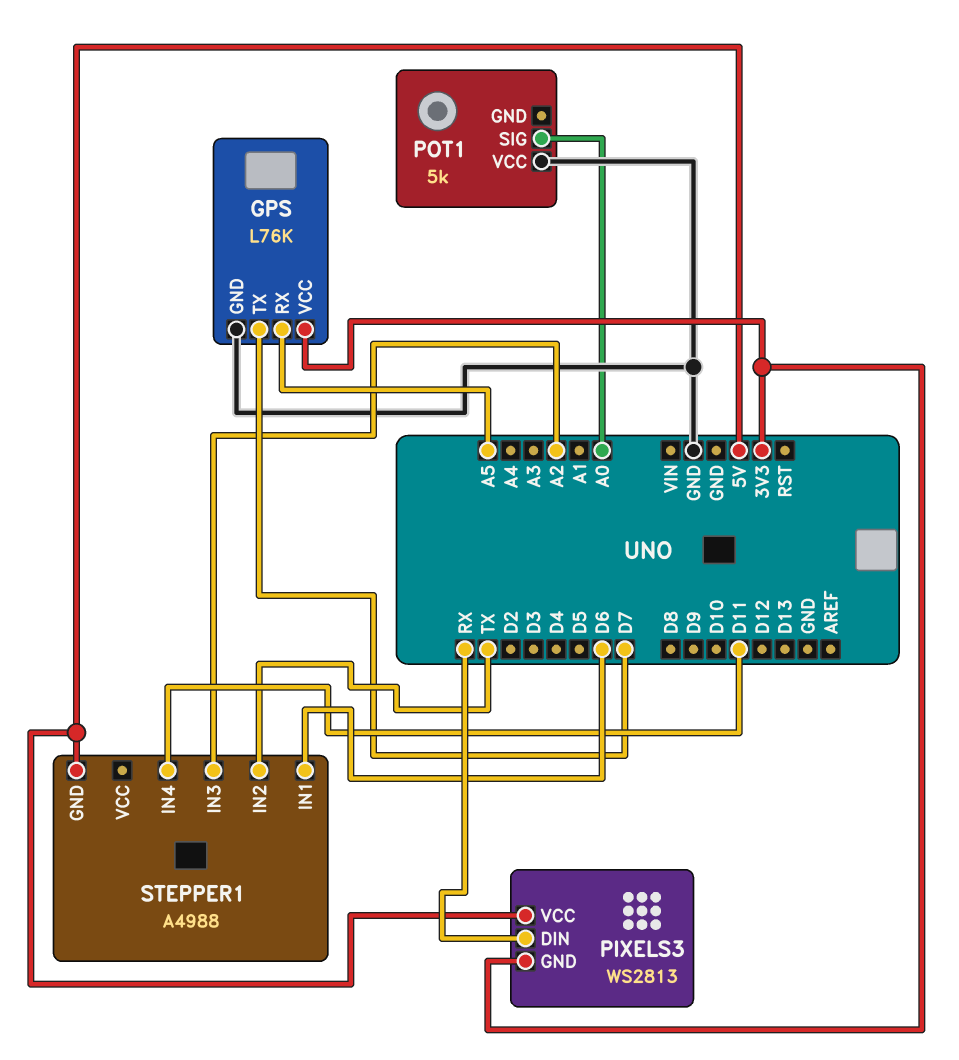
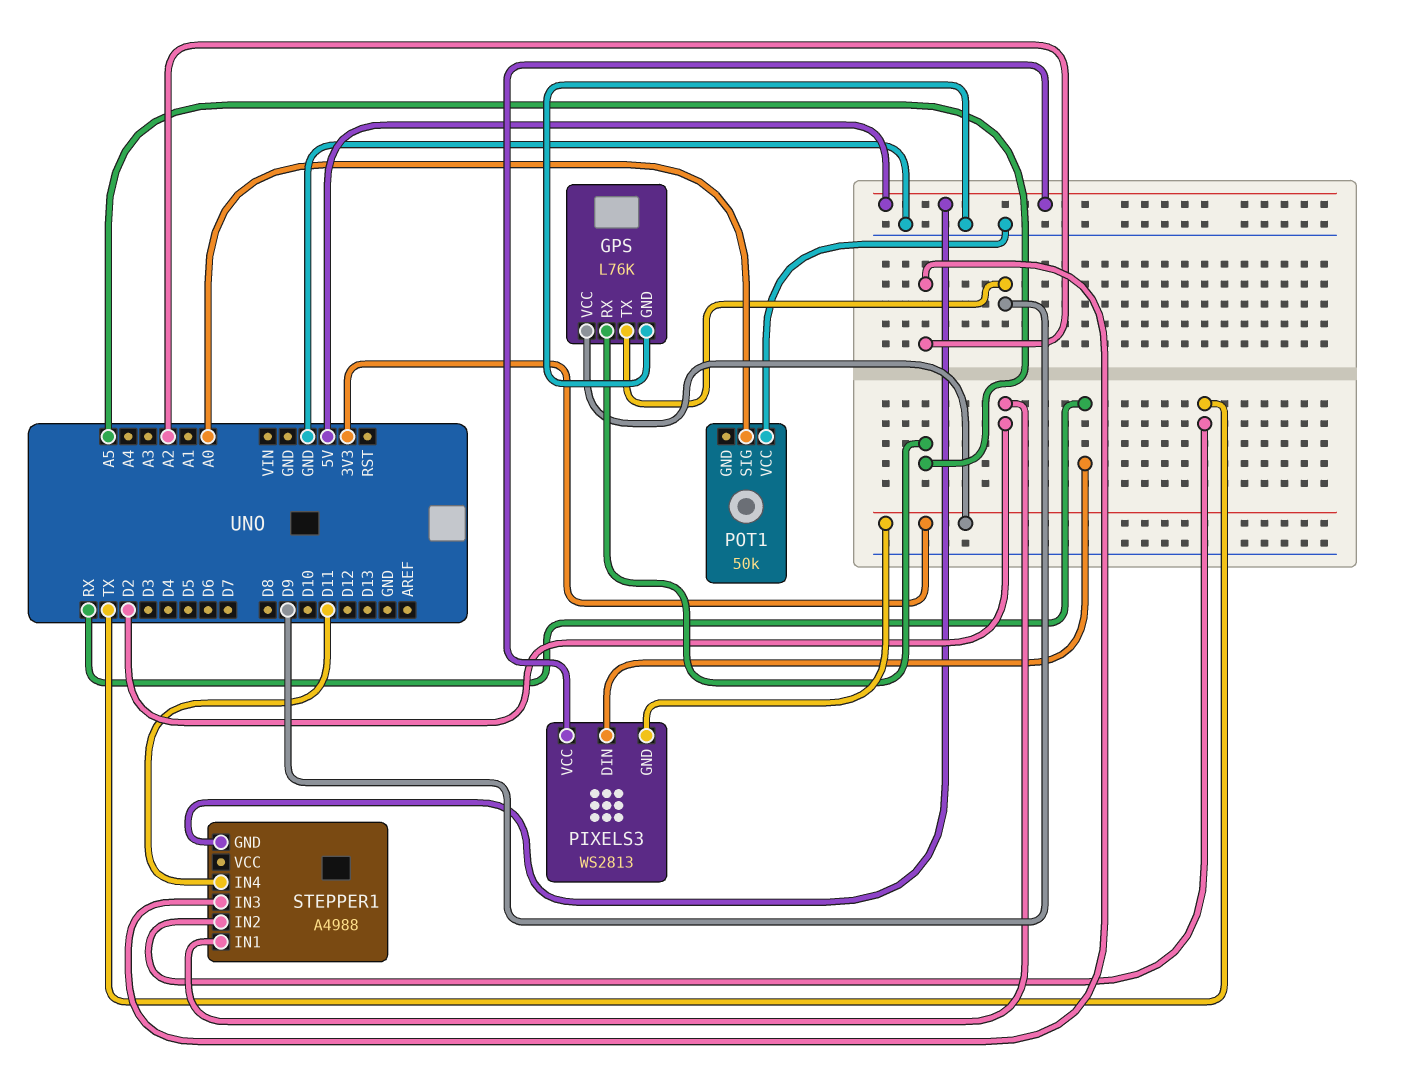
GPS pin TX: D7 -> D9
POT1: 5k -> 50k
STEPPER1 pin IN1: D6 -> D2

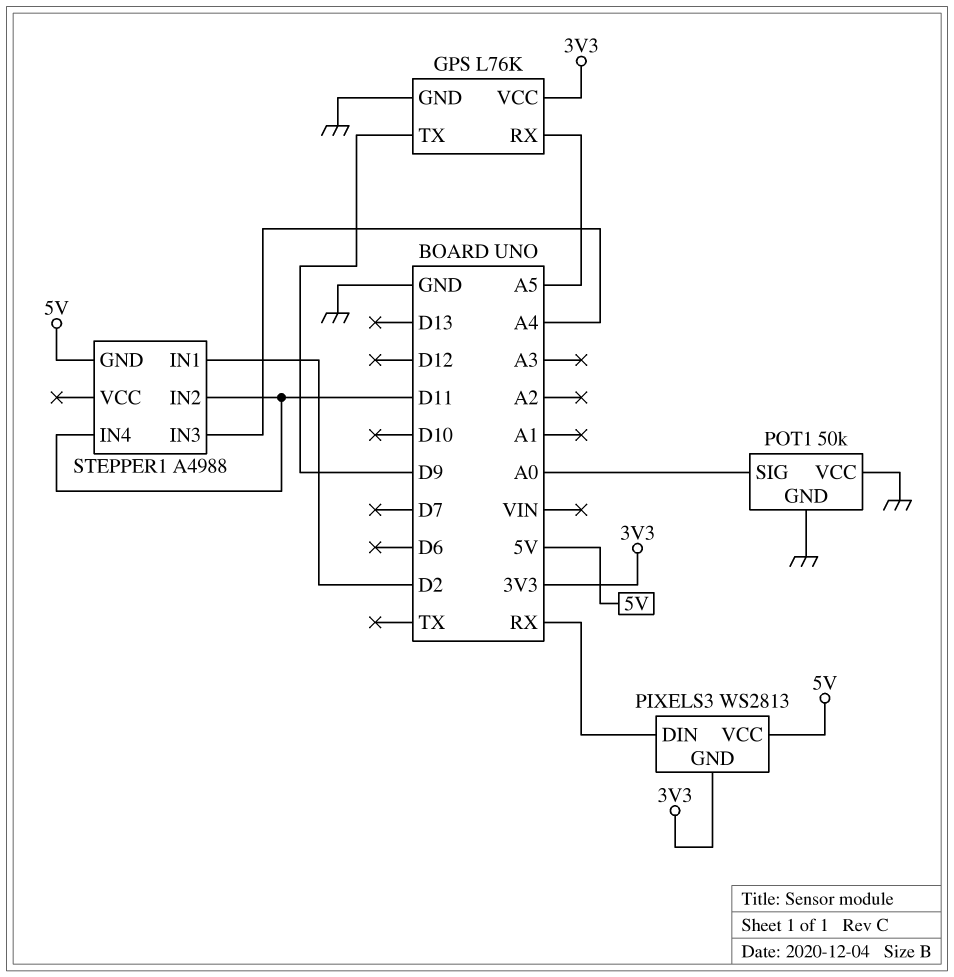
POT1 pin GND: none -> GND
STEPPER1 pin IN2: TX -> D11
STEPPER1 pin IN3: A2 -> A4

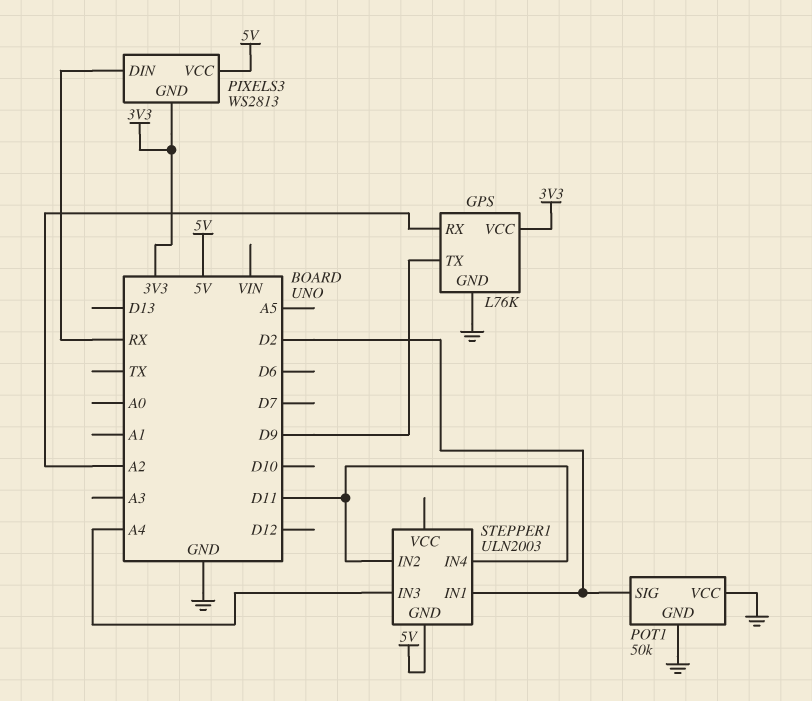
GPS pin RX: A5 -> A2
POT1 pin SIG: A0 -> D2
STEPPER1: A4988 -> ULN2003

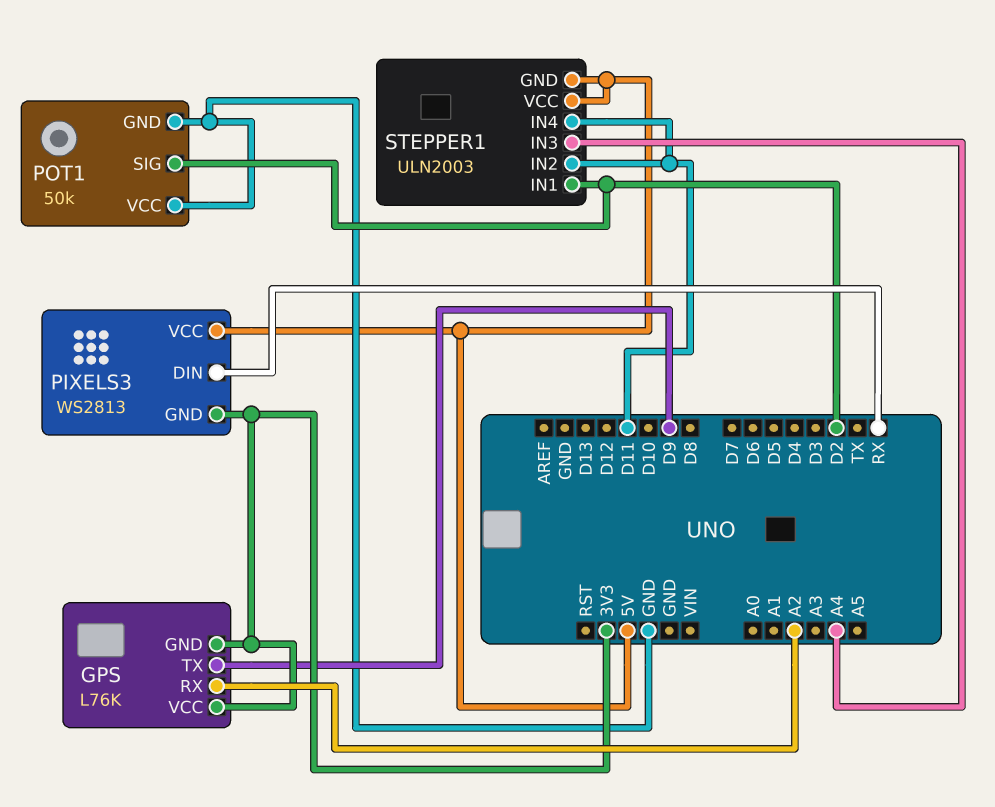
GPS pin GND: GND -> 3V3
STEPPER1 pin VCC: none -> 5V

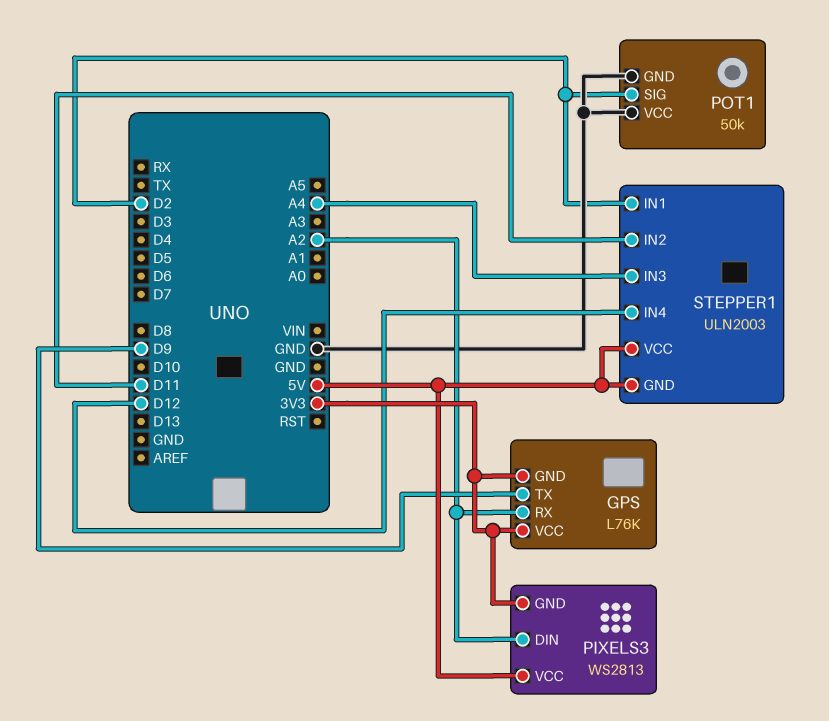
PIXELS3 pin DIN: RX -> A2
STEPPER1 pin IN4: D11 -> D12

